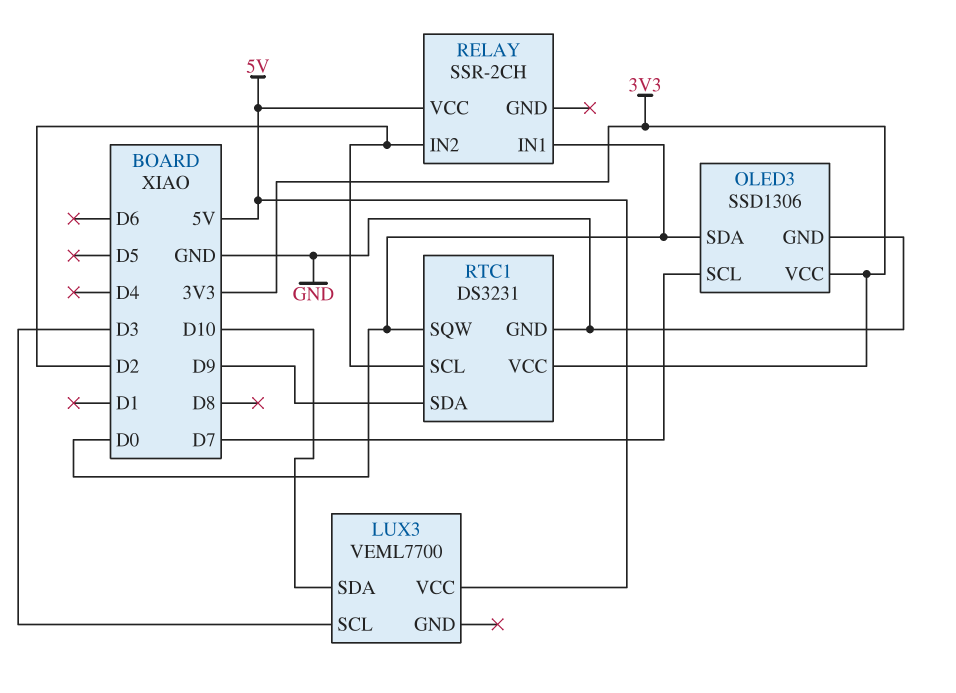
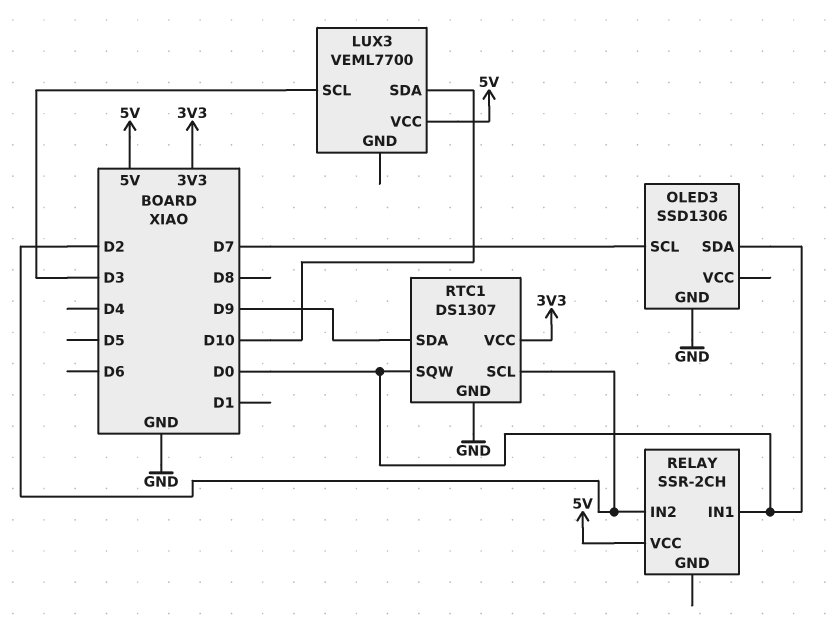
OLED3 pin VCC: 3V3 -> none
RTC1: DS3231 -> DS1307

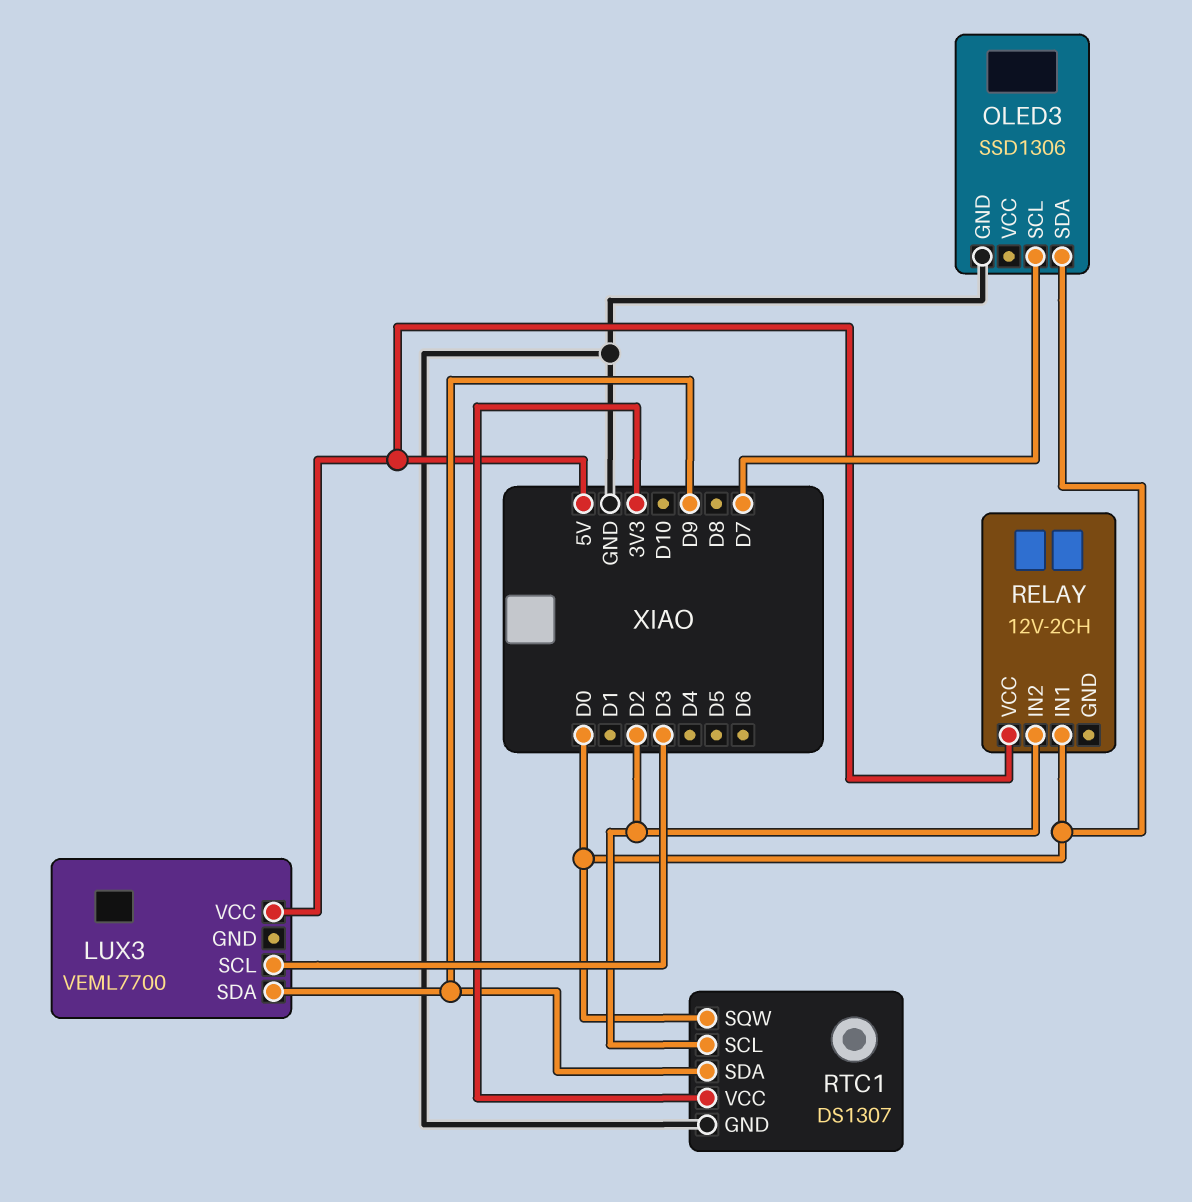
LUX3 pin SDA: D10 -> D9
RELAY: SSR-2CH -> 12V-2CH

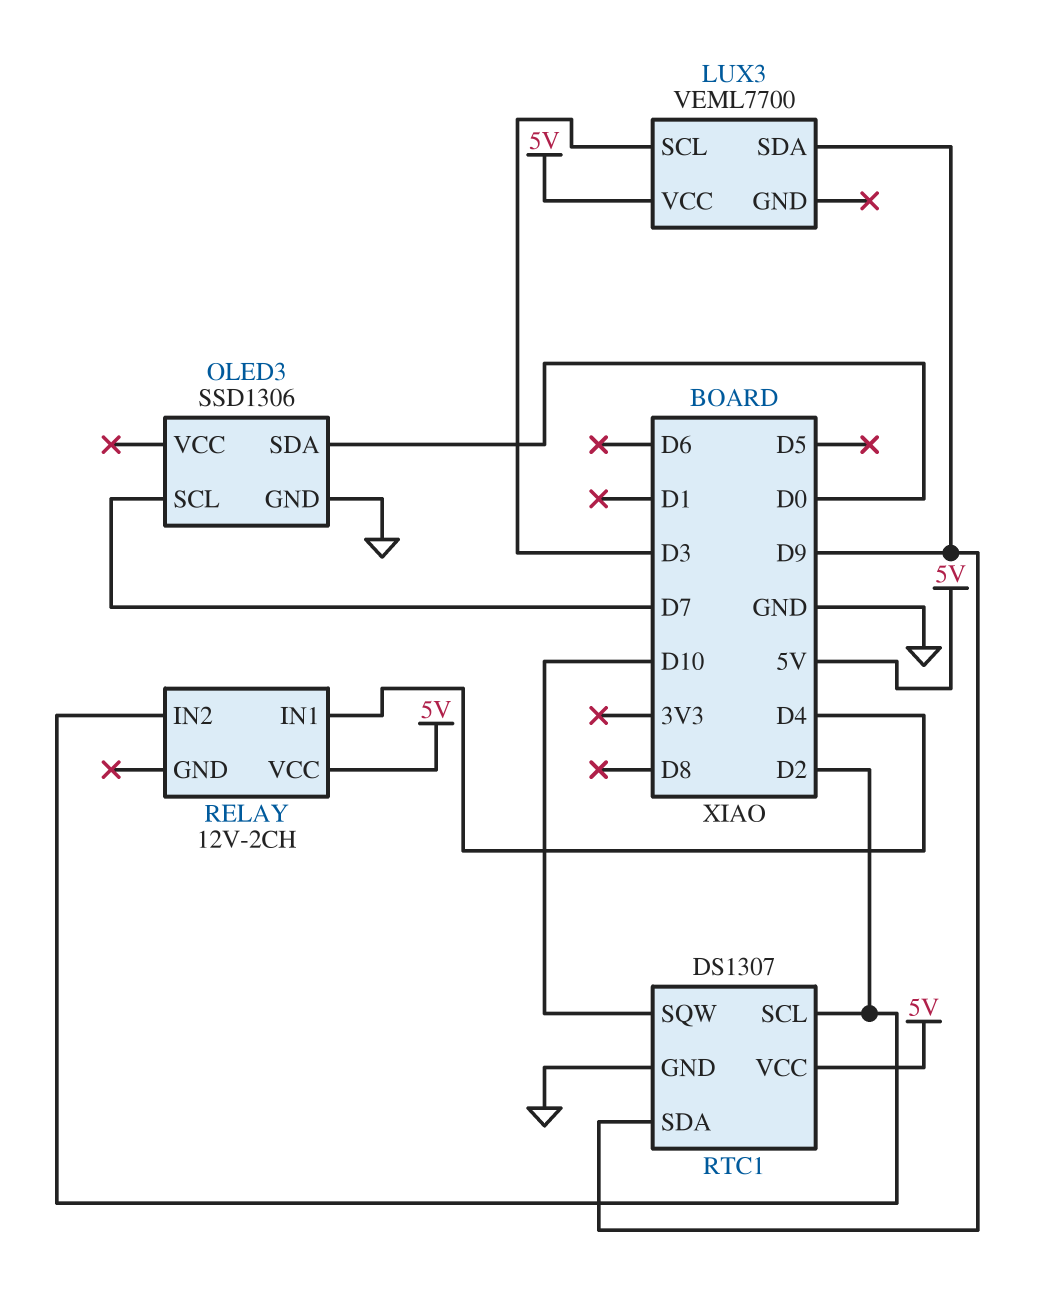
RELAY pin IN1: D0 -> D4
RTC1 pin SQW: D0 -> D10
RTC1 pin VCC: 3V3 -> 5V

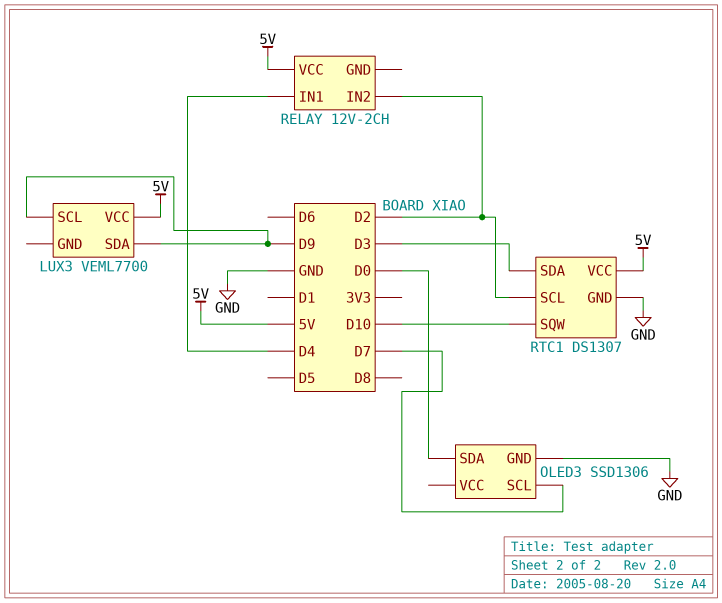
LUX3 pin SCL: D3 -> D9
RTC1 pin SDA: D9 -> D3

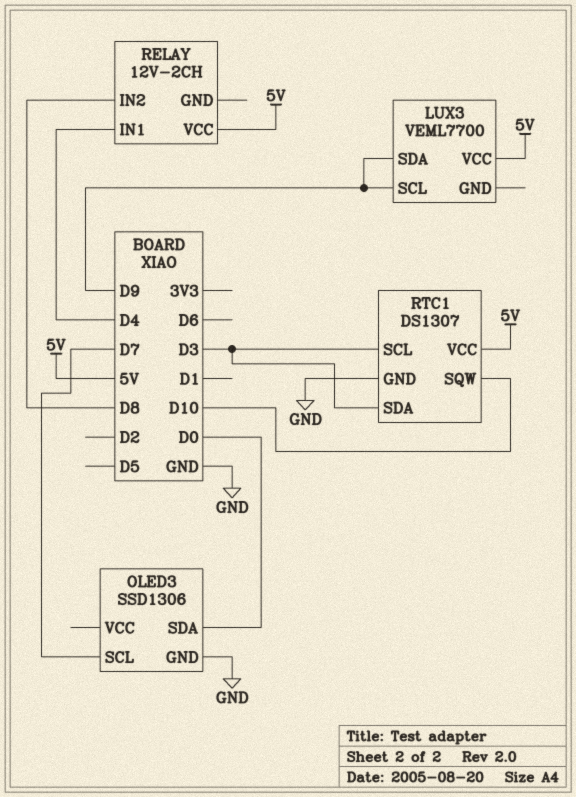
RELAY pin IN2: D2 -> D8
RTC1 pin SCL: D2 -> D3

